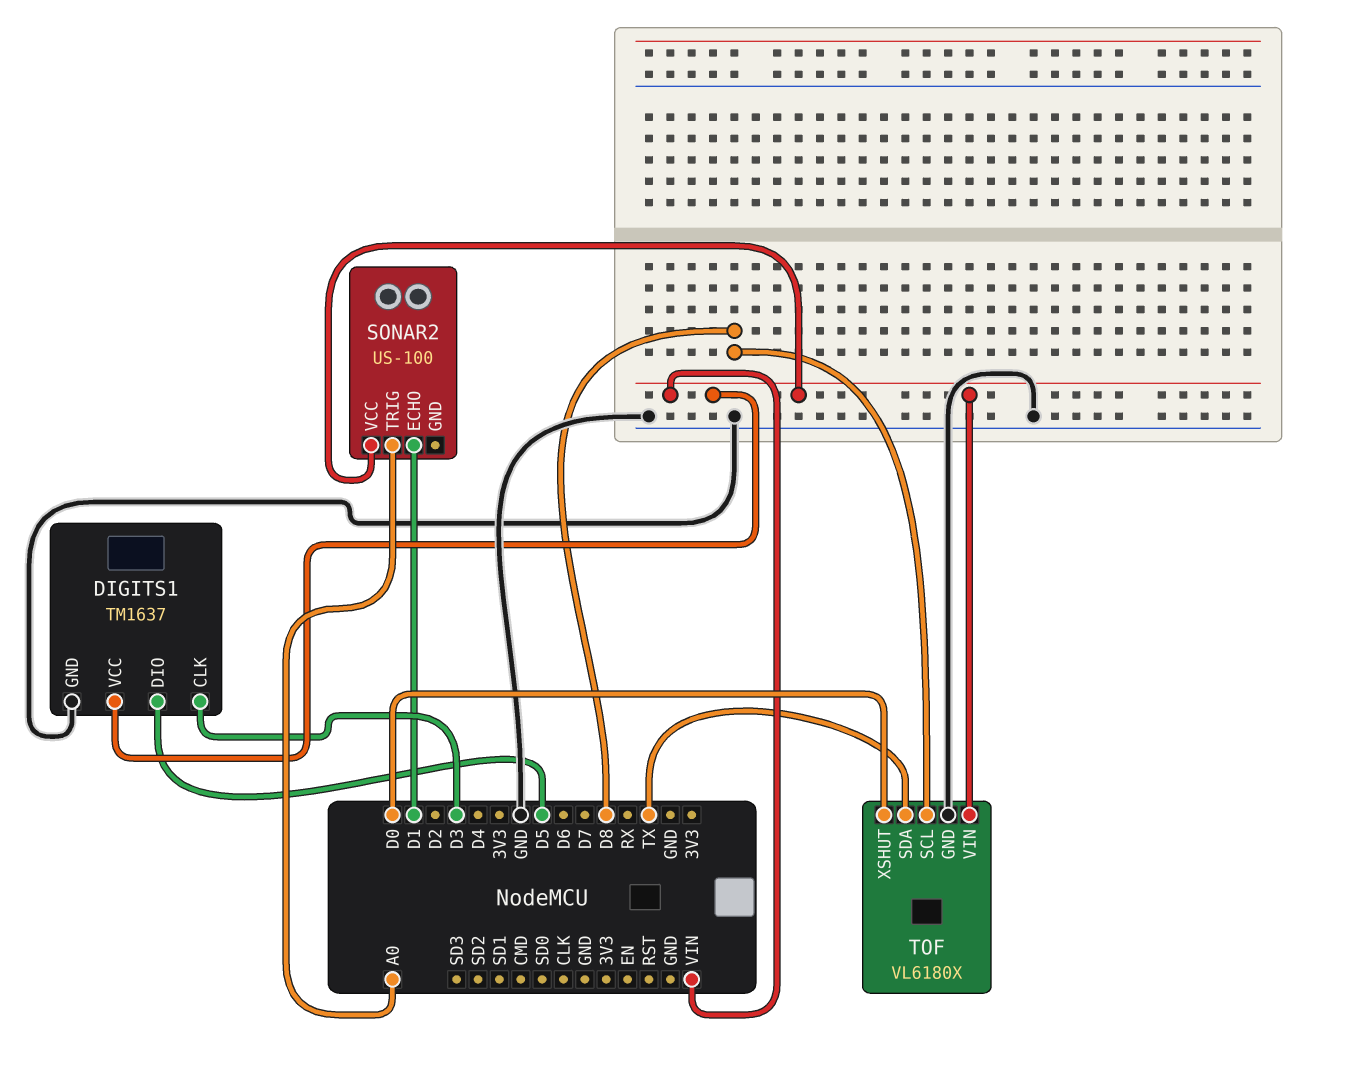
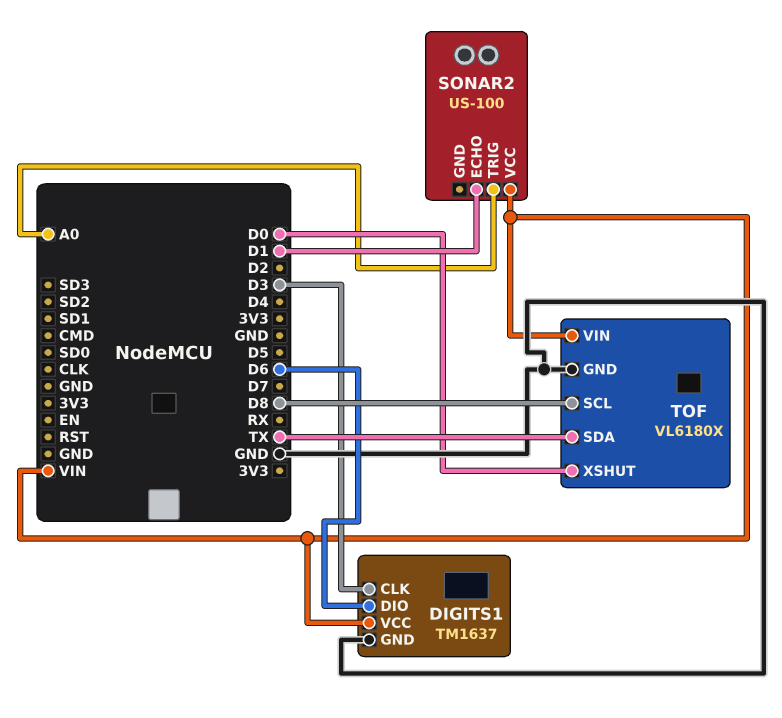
DIGITS1 pin DIO: D5 -> D6

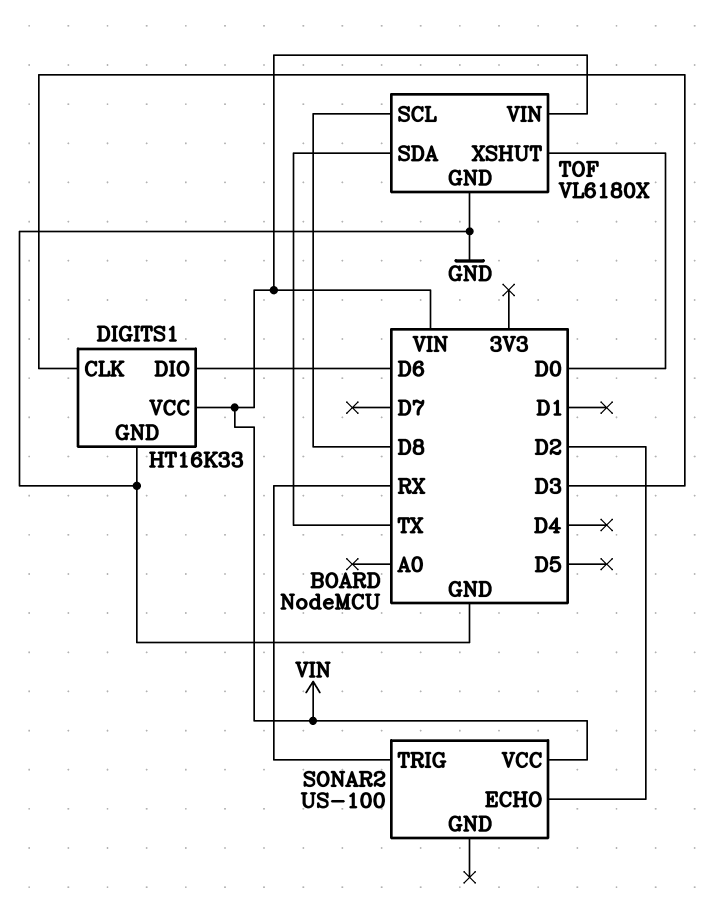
DIGITS1: TM1637 -> HT16K33
SONAR2 pin ECHO: D1 -> D2
SONAR2 pin TRIG: A0 -> RX

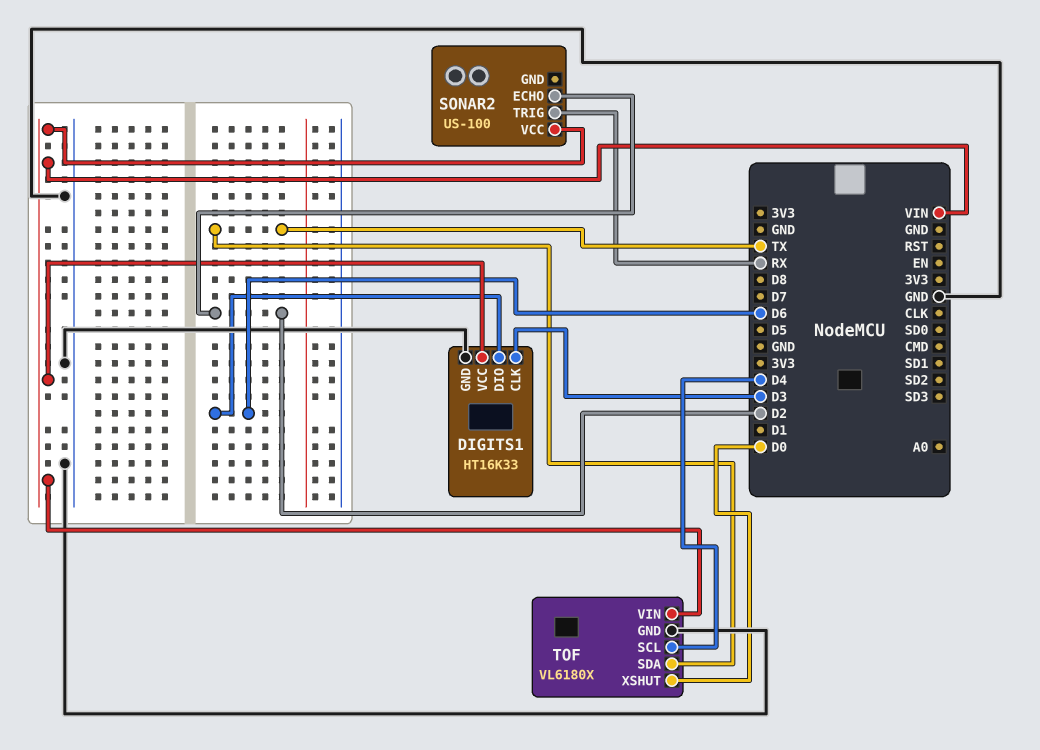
TOF pin SCL: D8 -> D4

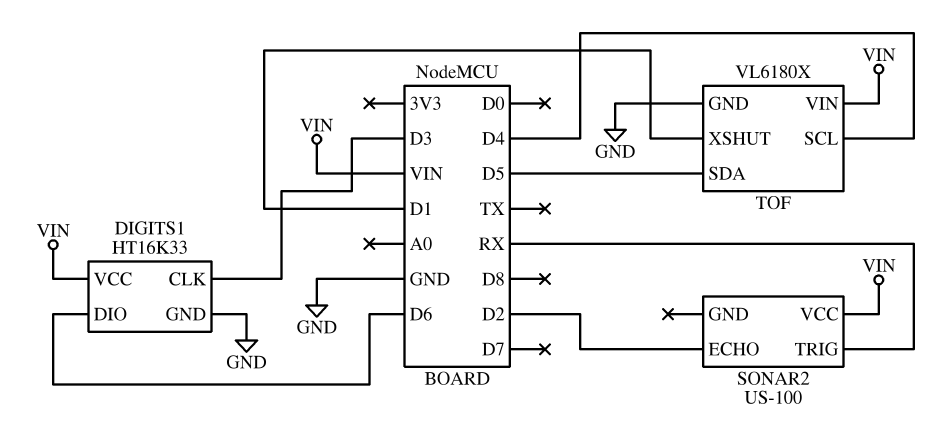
TOF pin SDA: TX -> D5
TOF pin XSHUT: D0 -> D1

